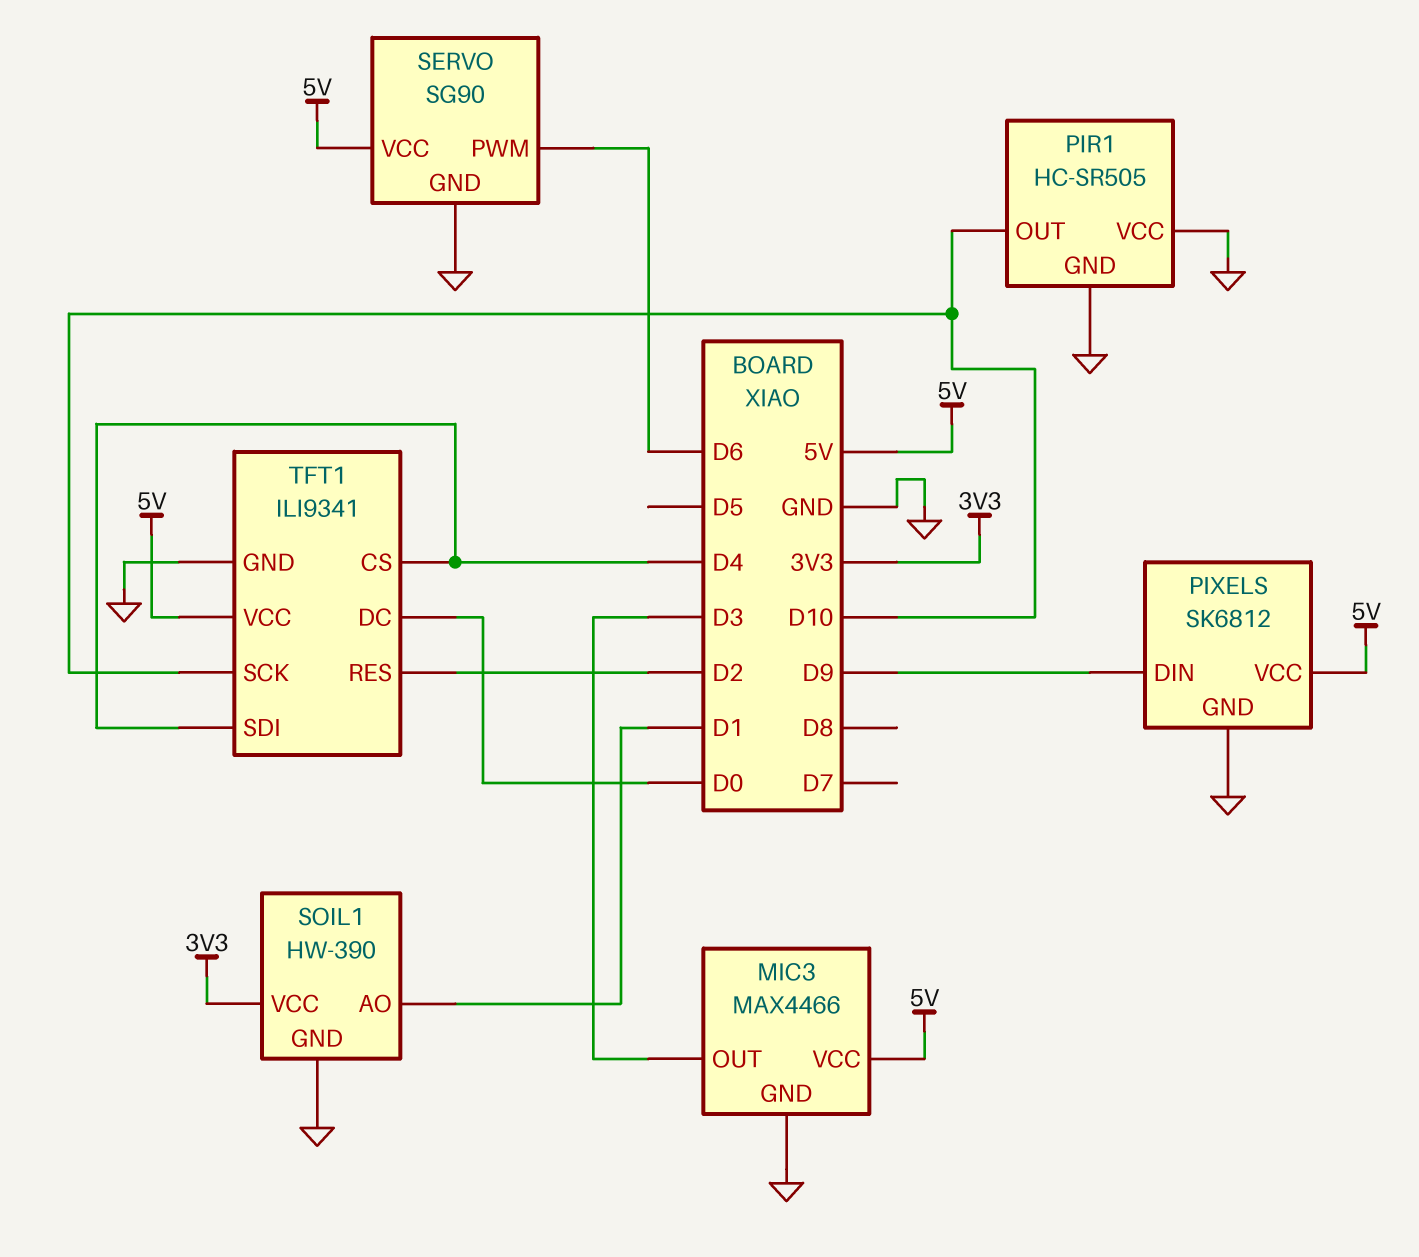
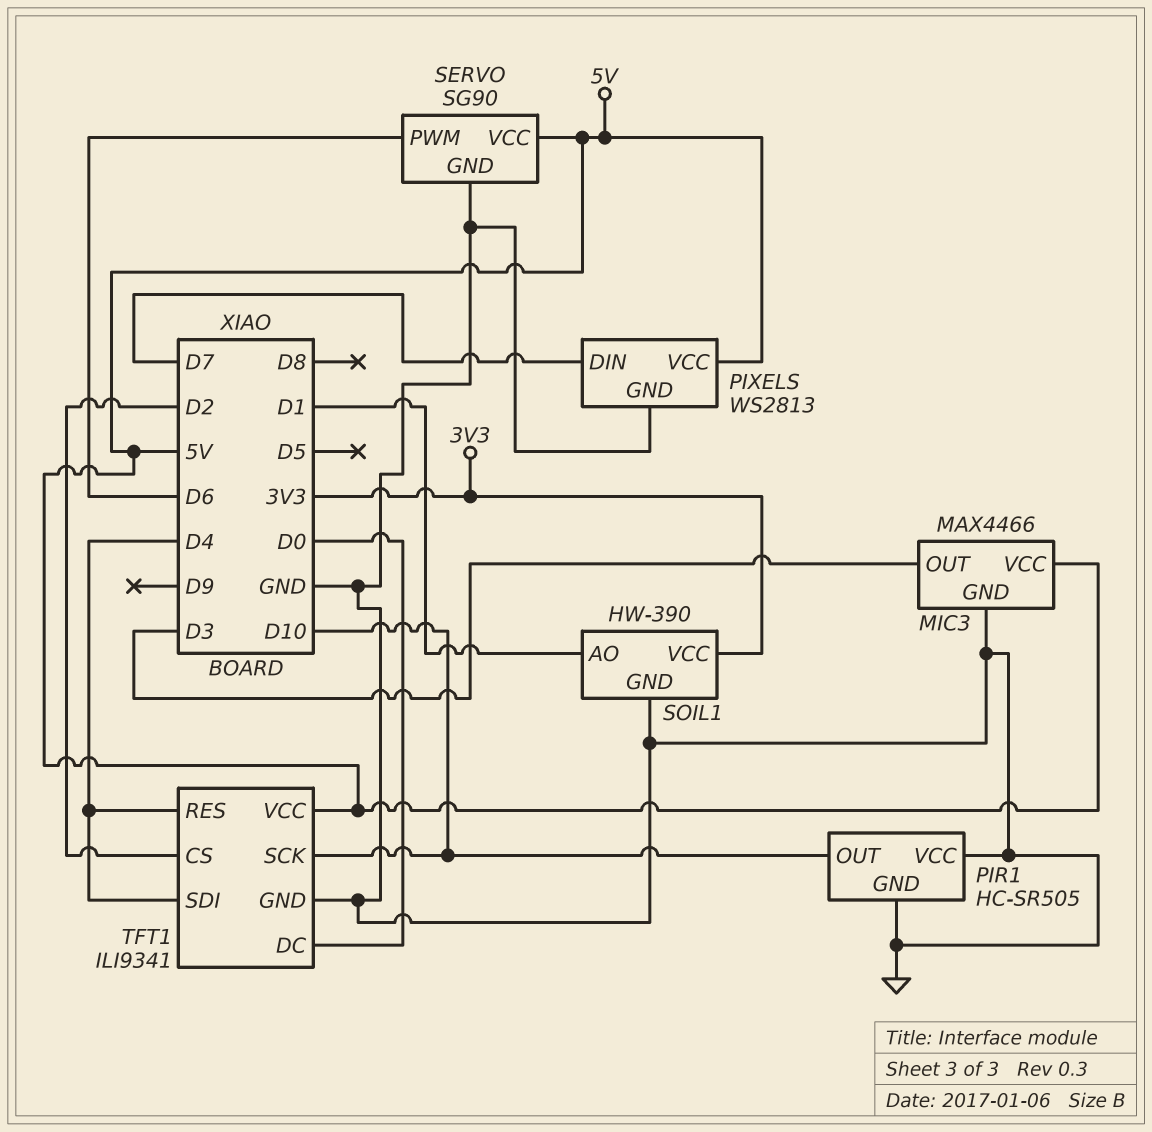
PIXELS: SK6812 -> WS2813
PIXELS pin DIN: D9 -> D7
TFT1 pin CS: D4 -> D2
TFT1 pin RES: D2 -> D4

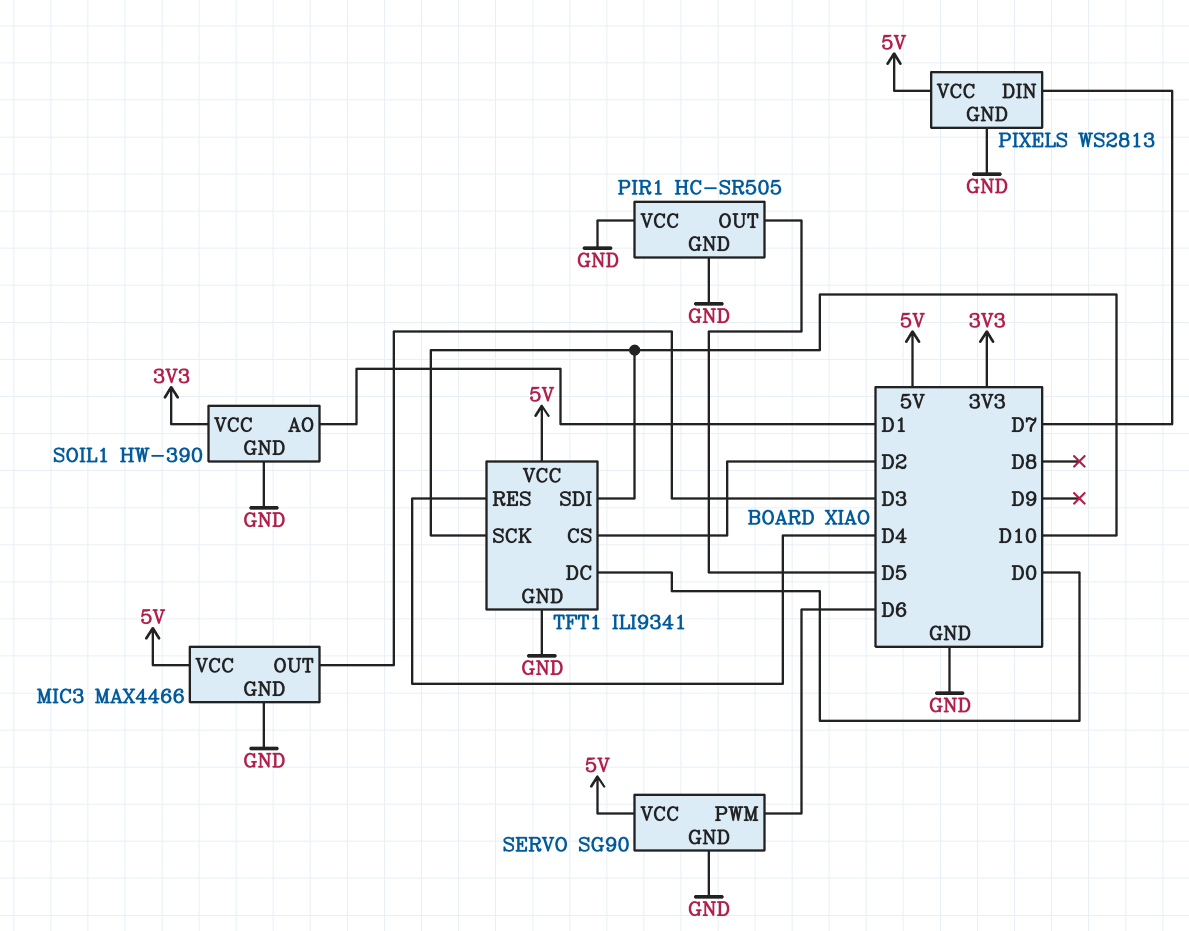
PIR1 pin OUT: D10 -> D5
TFT1 pin SDI: D4 -> D10

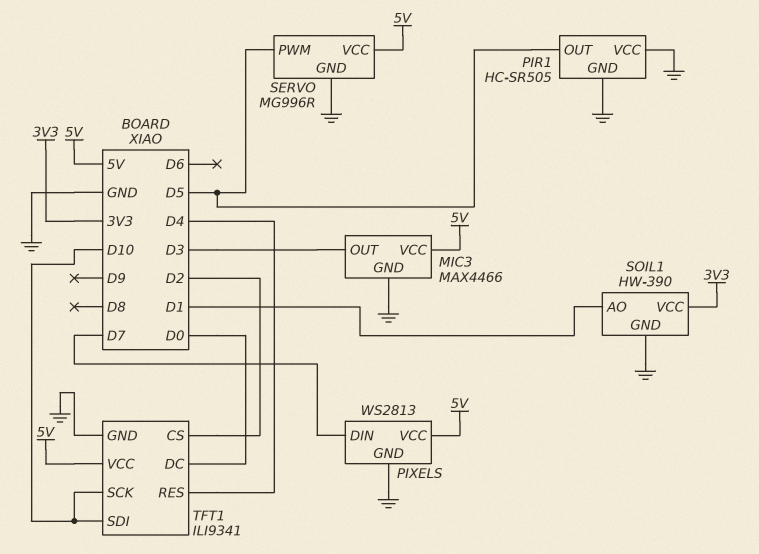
SERVO: SG90 -> MG996R
SERVO pin PWM: D6 -> D5

